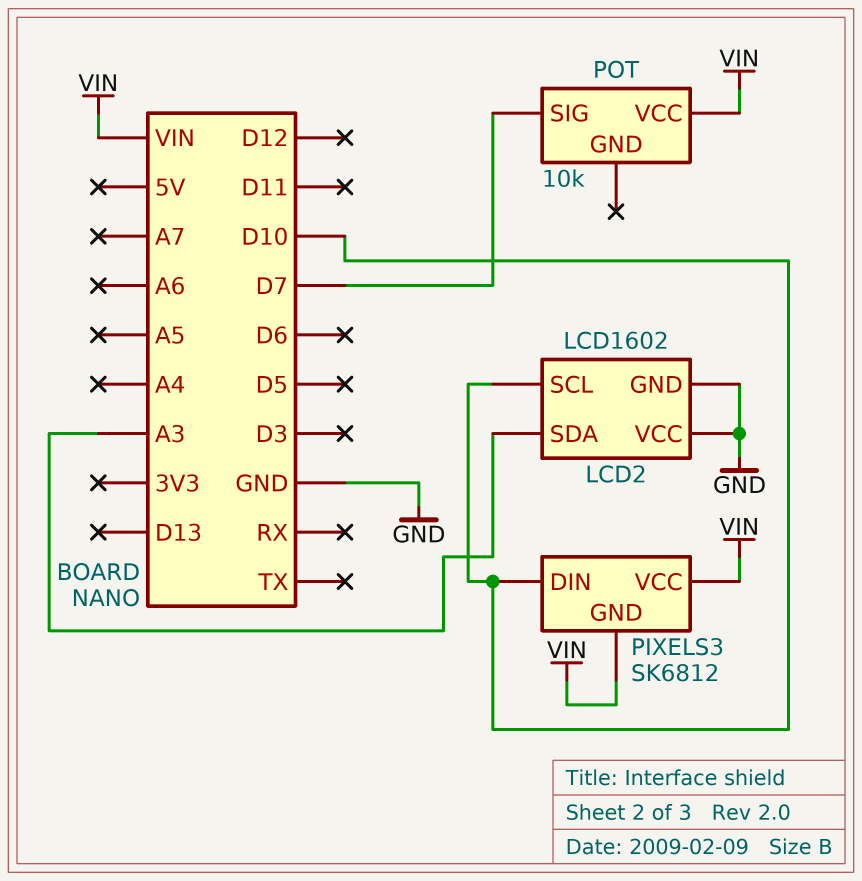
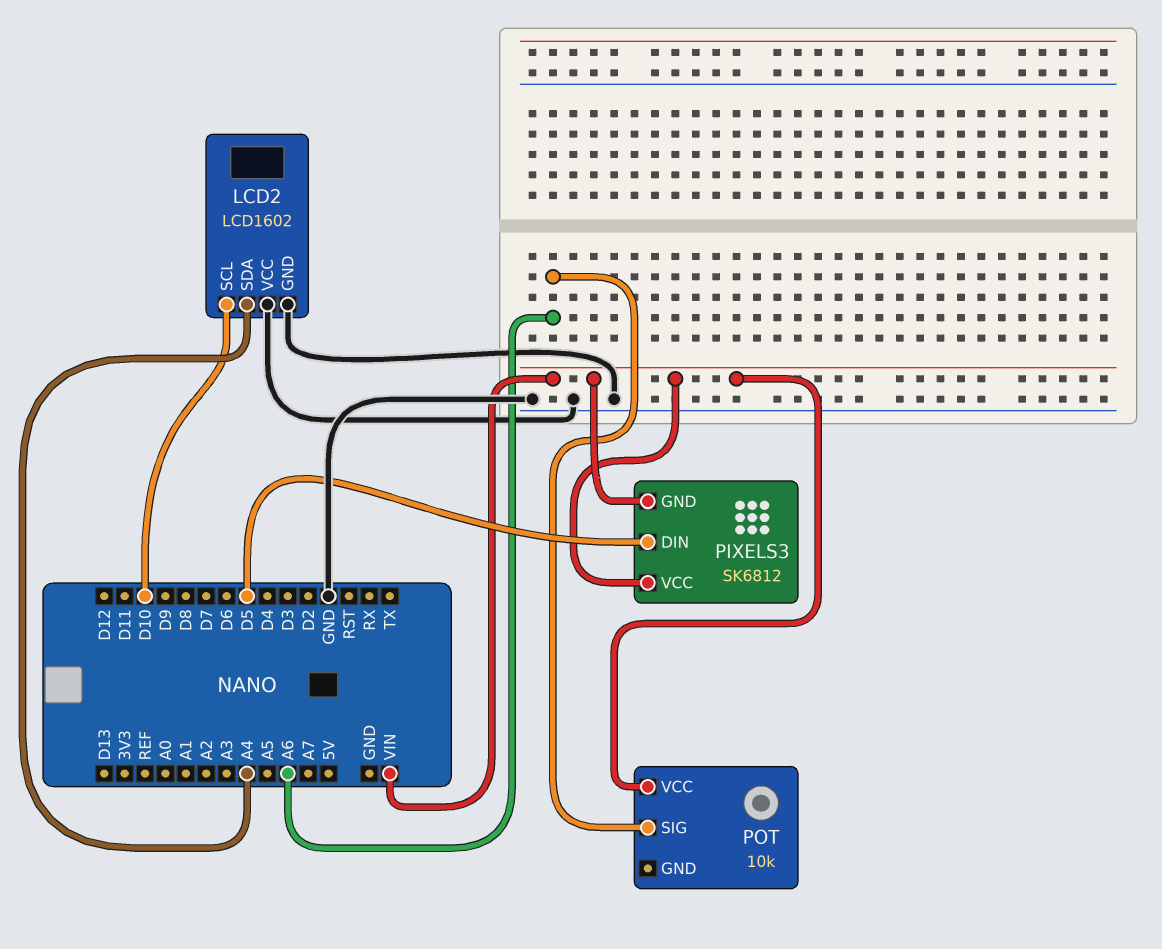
LCD2 pin SDA: A3 -> A4
PIXELS3 pin DIN: D10 -> D5
POT pin SIG: D7 -> A6

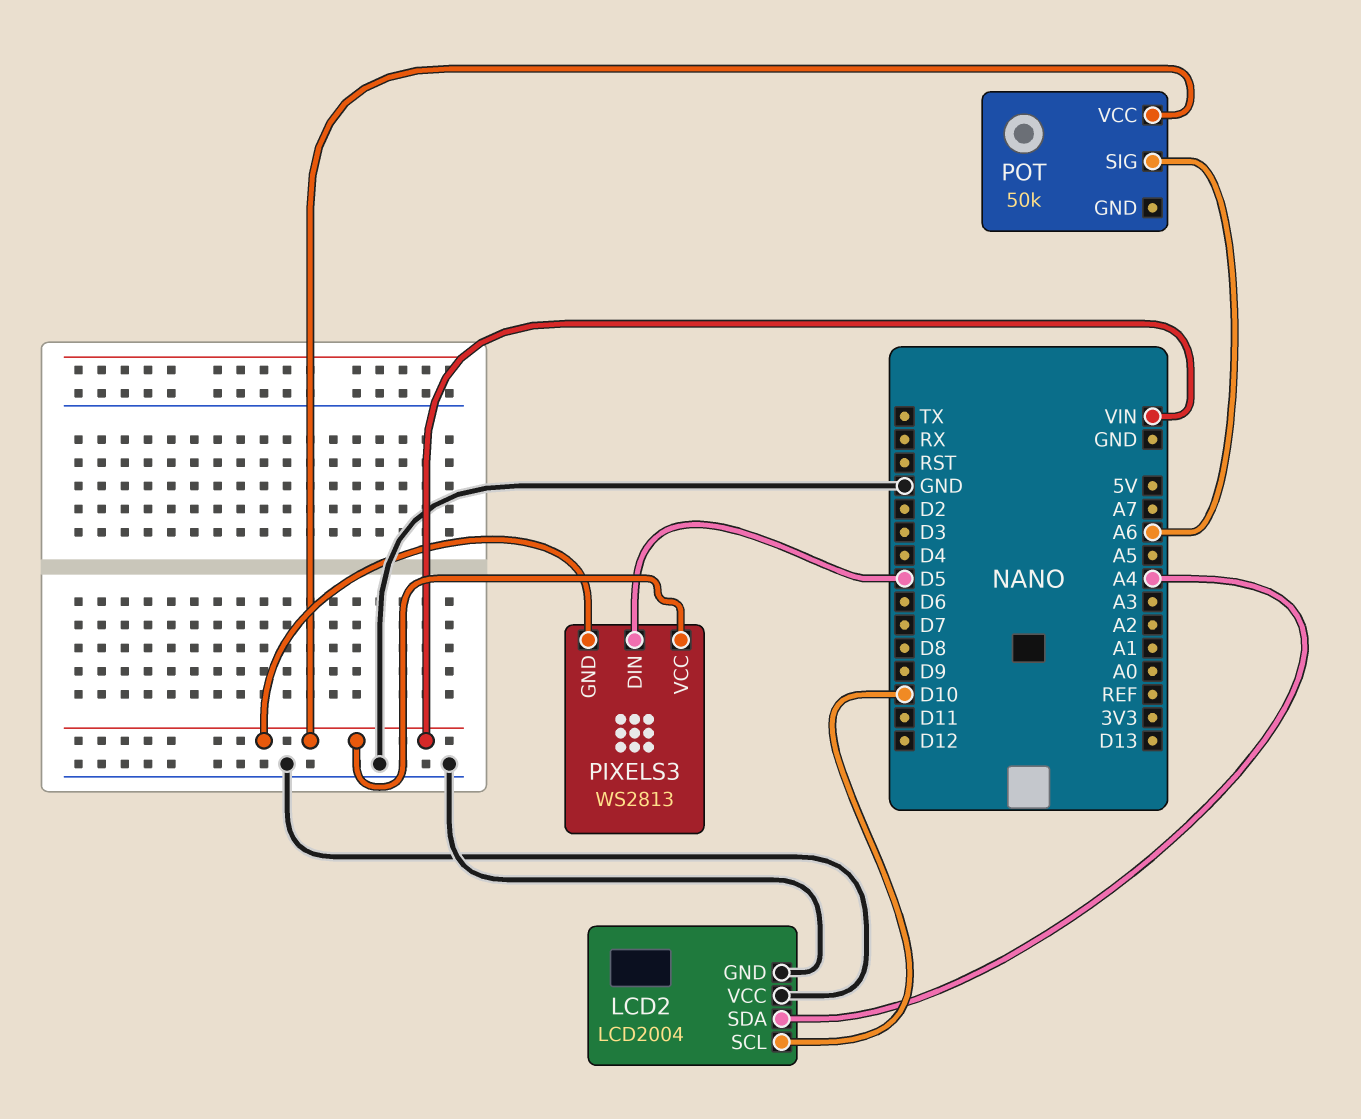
LCD2: LCD1602 -> LCD2004
PIXELS3: SK6812 -> WS2813
POT: 10k -> 50k

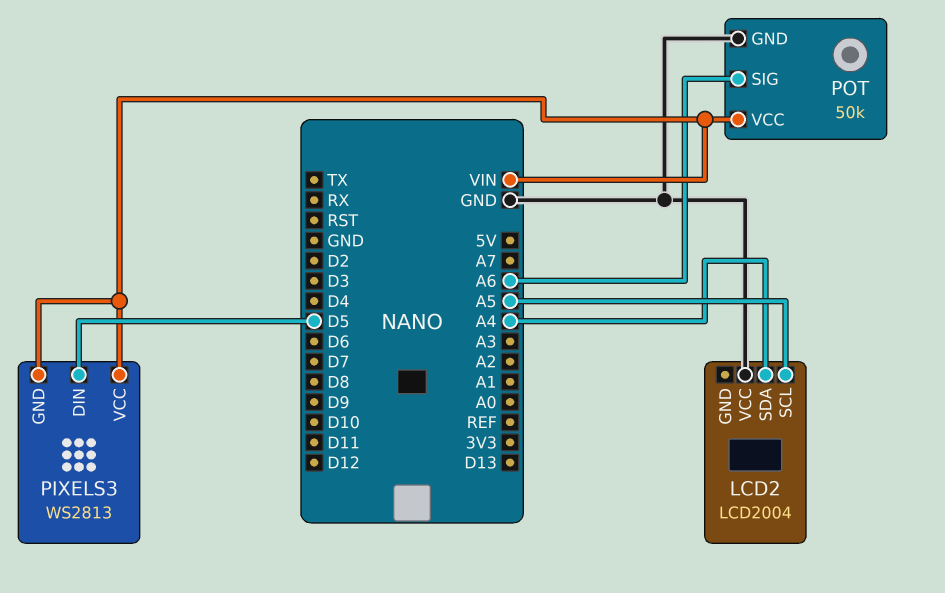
LCD2 pin GND: GND -> none
LCD2 pin SCL: D10 -> A5
POT pin GND: none -> GND

